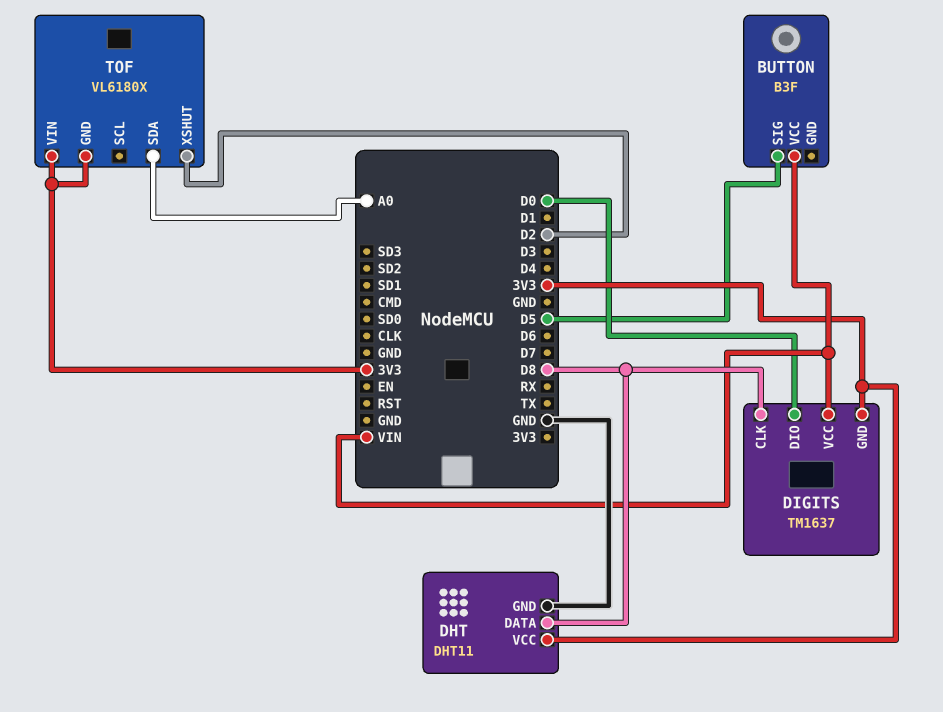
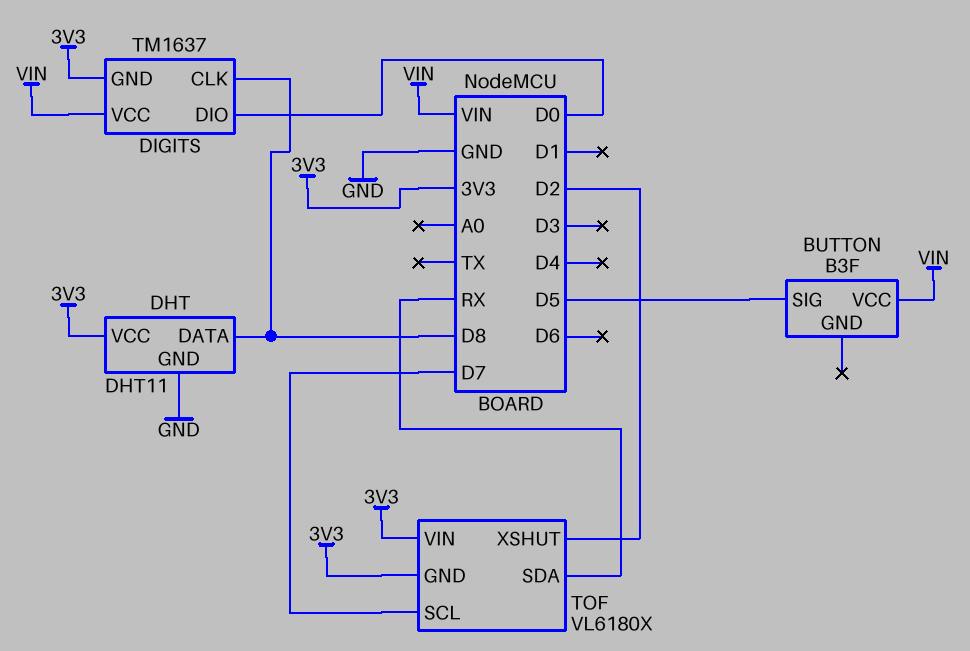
TOF pin SCL: none -> D7
TOF pin SDA: A0 -> RX

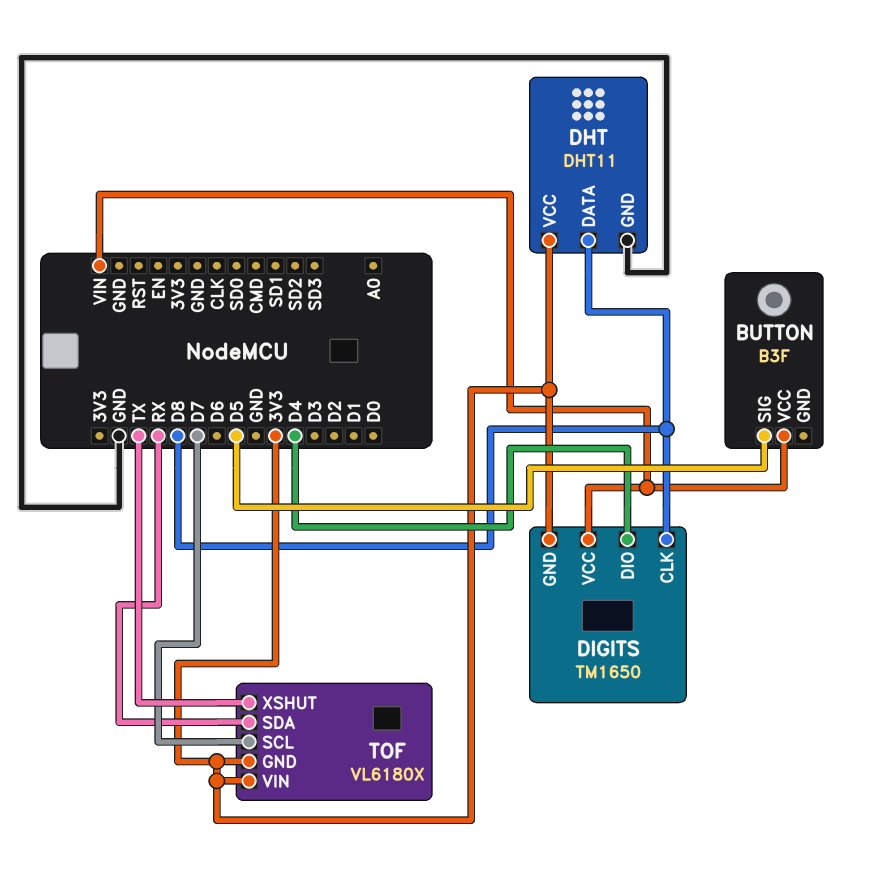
DIGITS: TM1637 -> TM1650
DIGITS pin DIO: D0 -> D4
TOF pin XSHUT: D2 -> TX

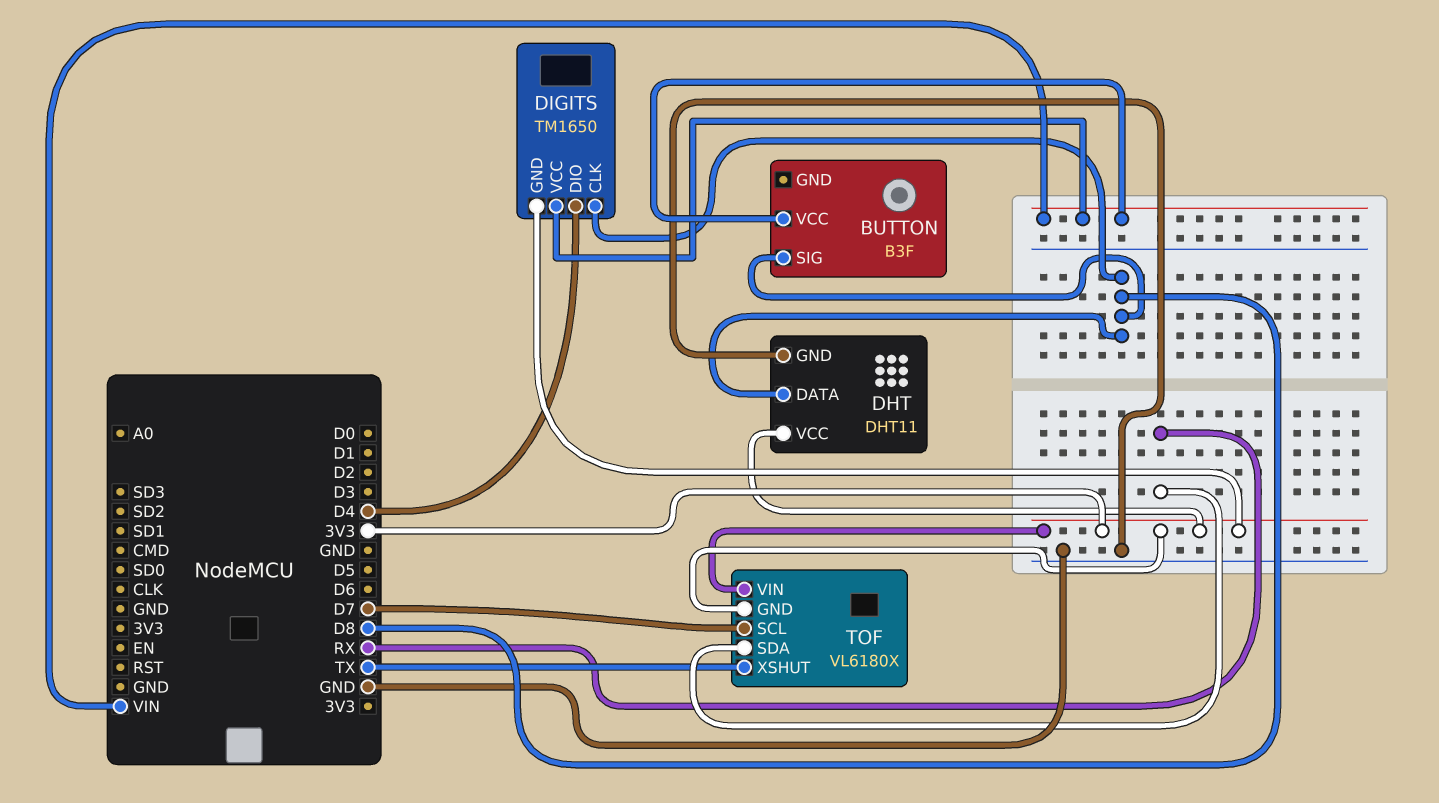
BUTTON pin SIG: D5 -> D8

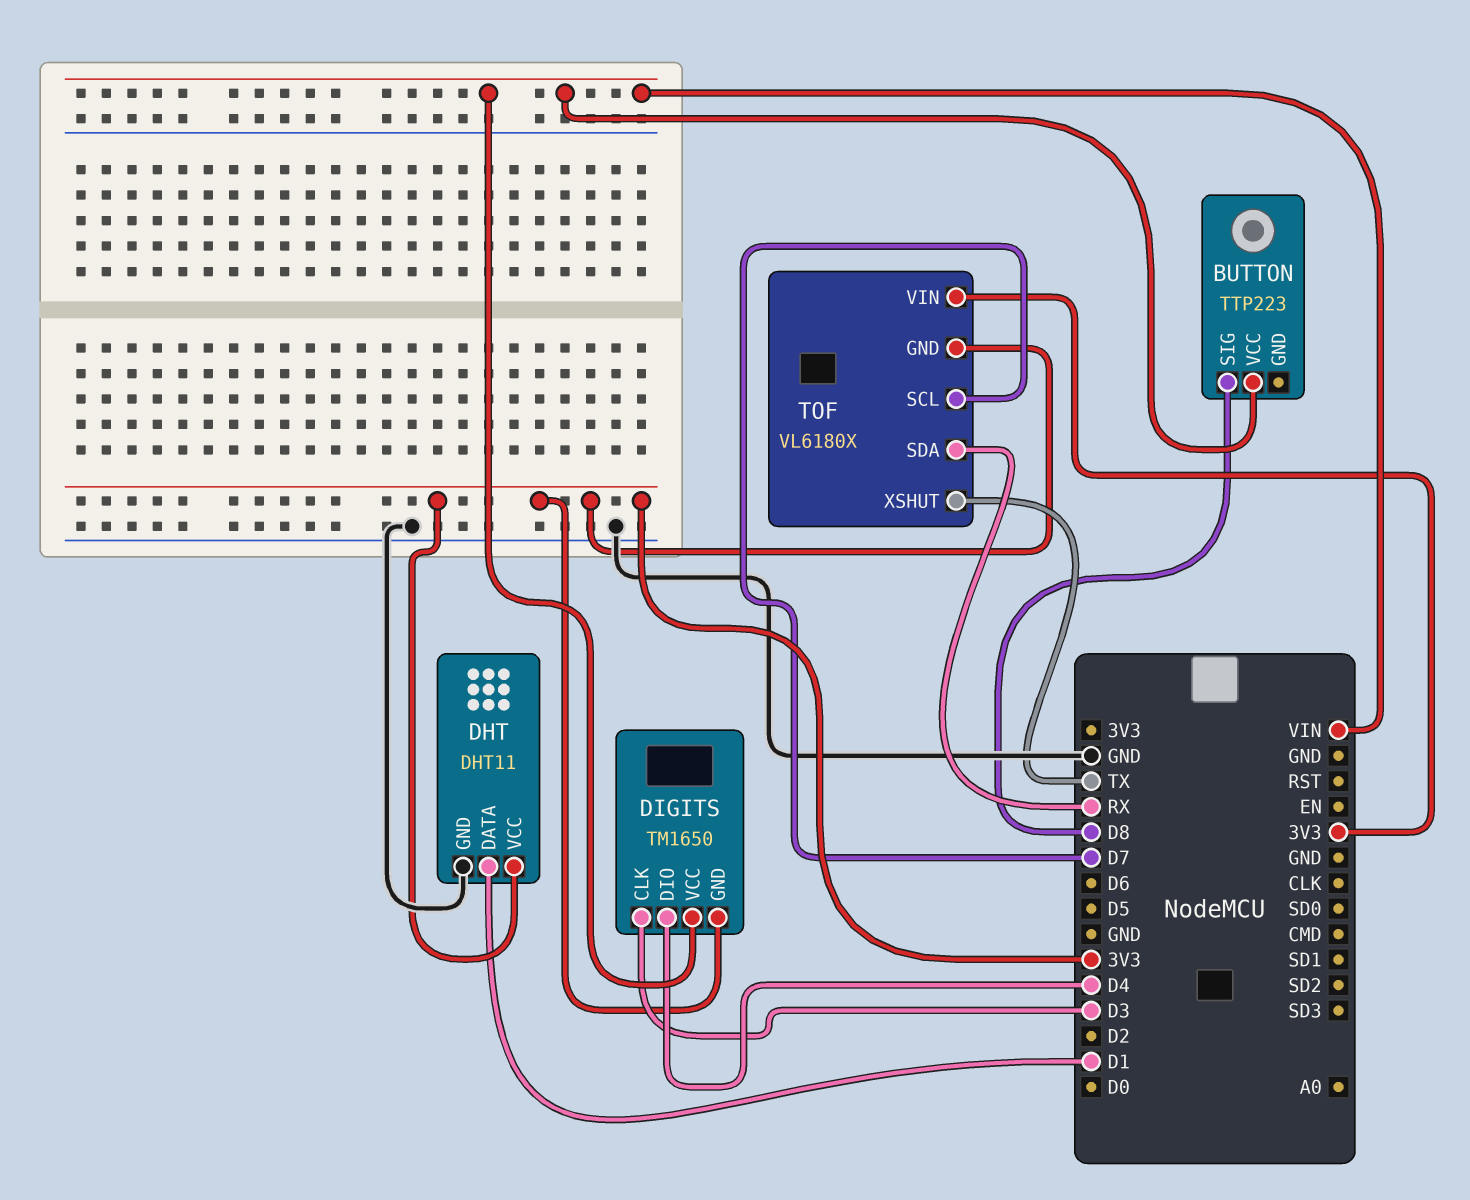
BUTTON: B3F -> TTP223
DHT pin DATA: D8 -> D1
DIGITS pin CLK: D8 -> D3

